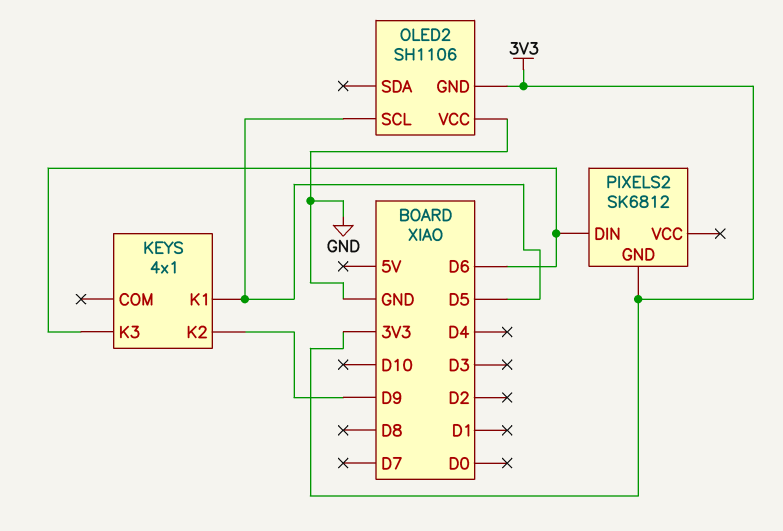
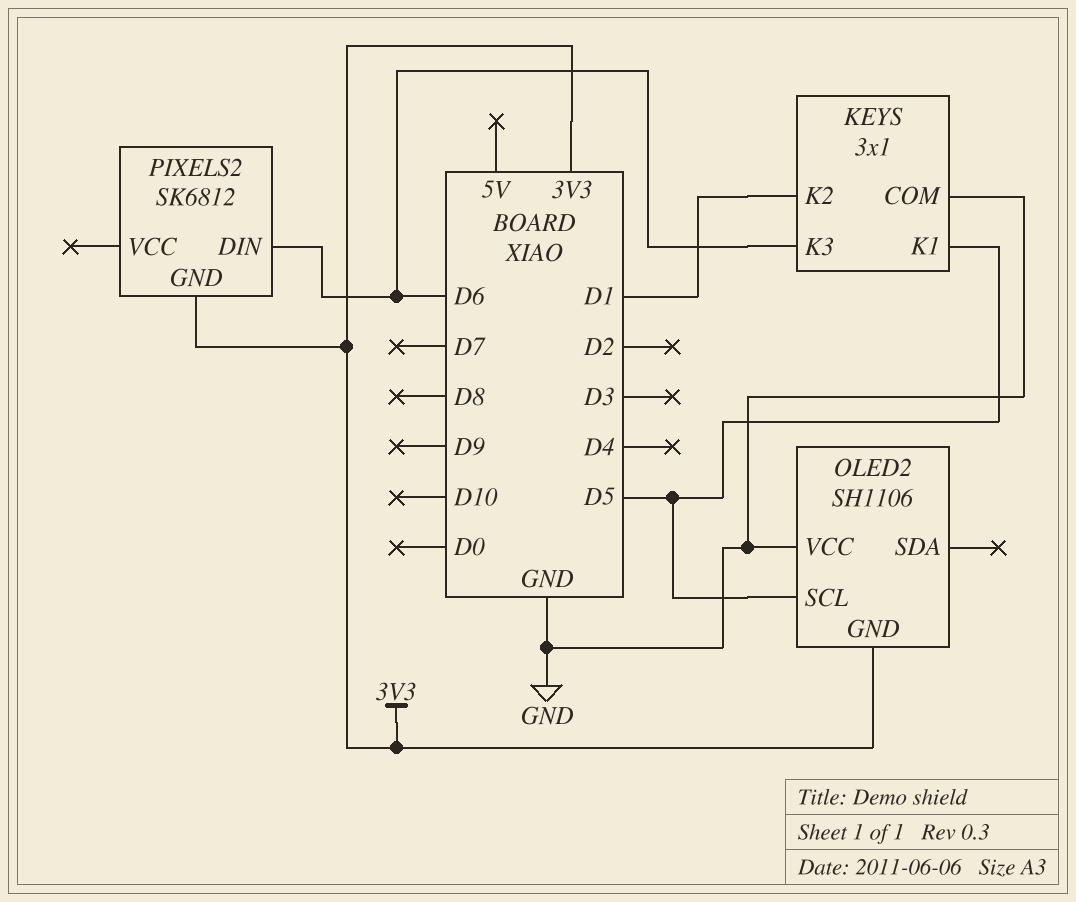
KEYS: 4x1 -> 3x1
KEYS pin COM: none -> GND
KEYS pin K2: D9 -> D1

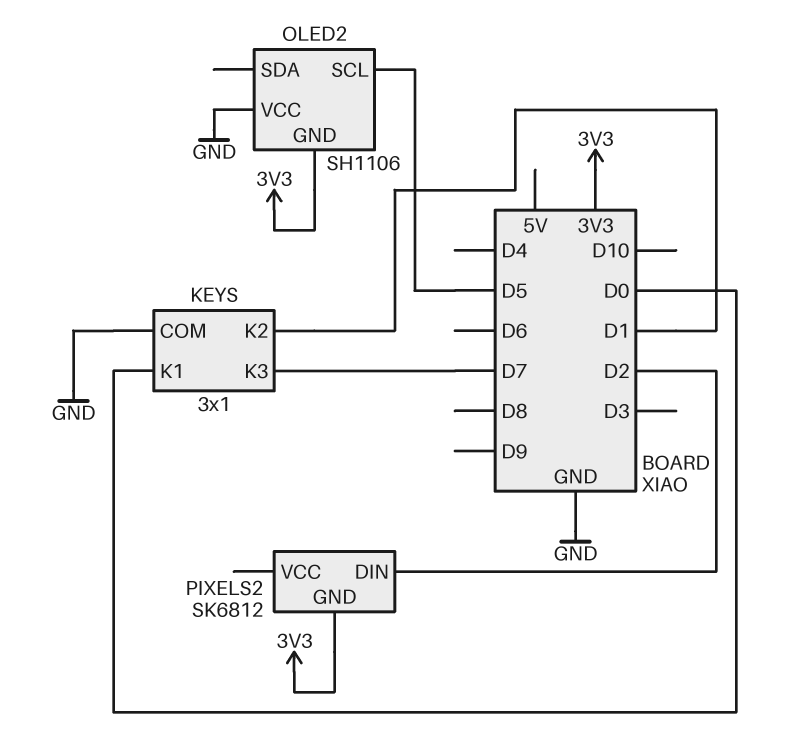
KEYS pin K1: D5 -> D0
KEYS pin K3: D6 -> D7
PIXELS2 pin DIN: D6 -> D2

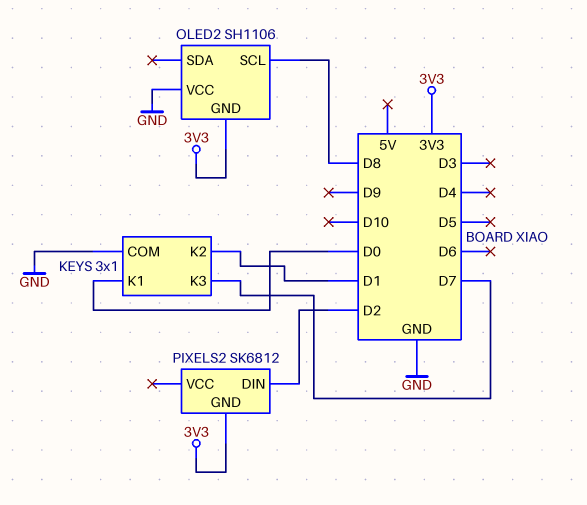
OLED2 pin SCL: D5 -> D8

